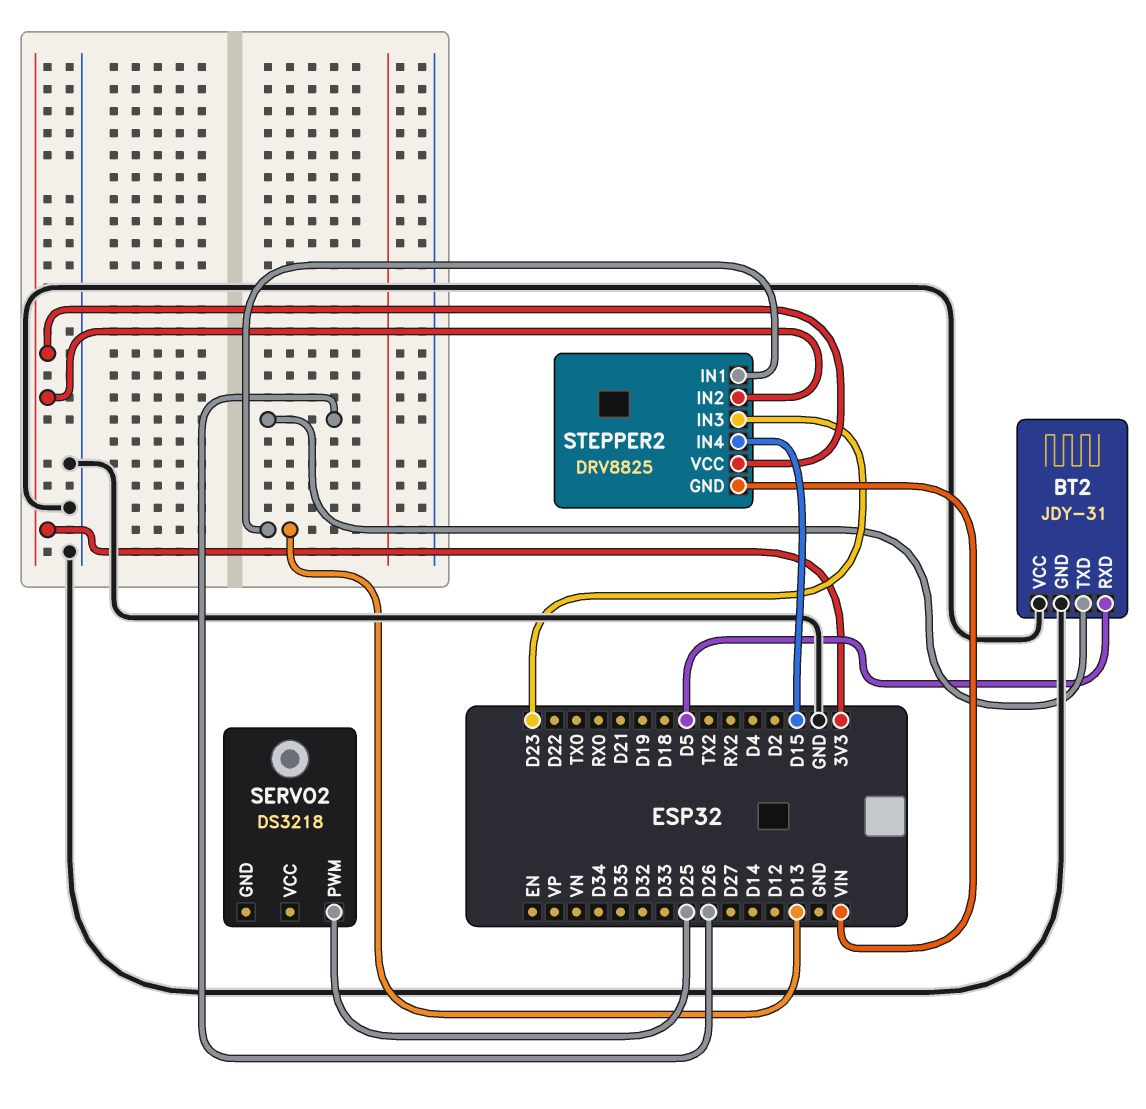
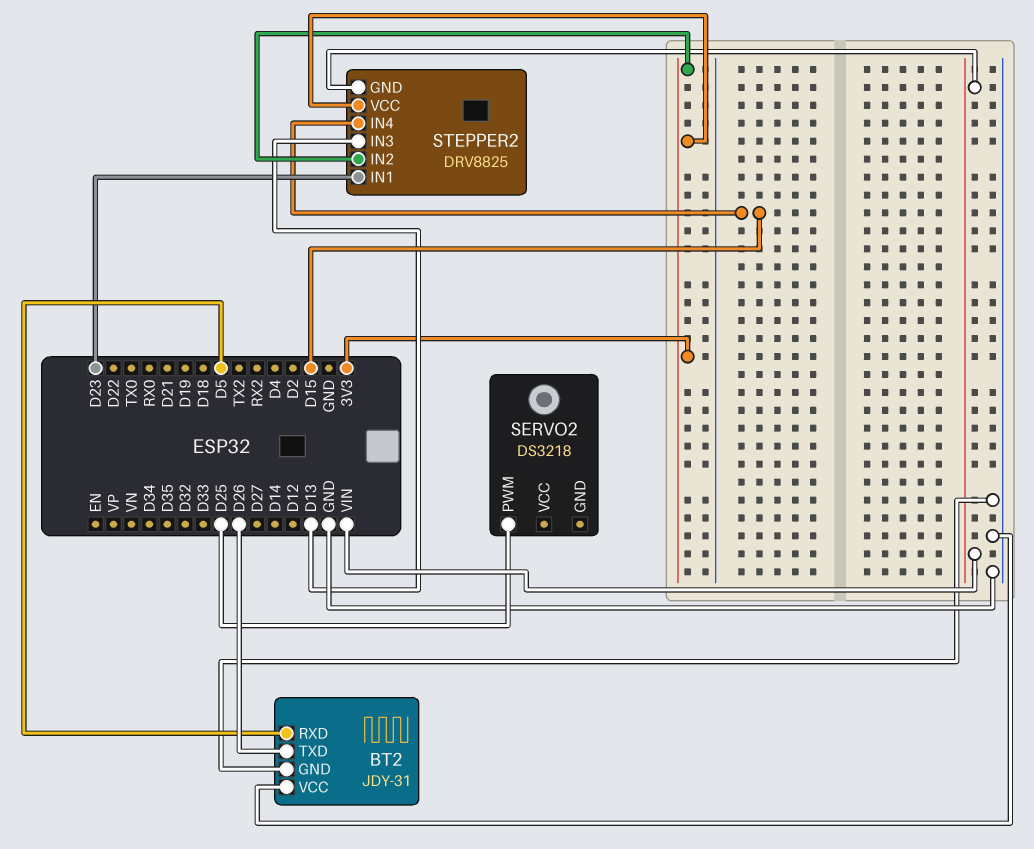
STEPPER2 pin IN1: D13 -> D23
STEPPER2 pin IN3: D23 -> D13

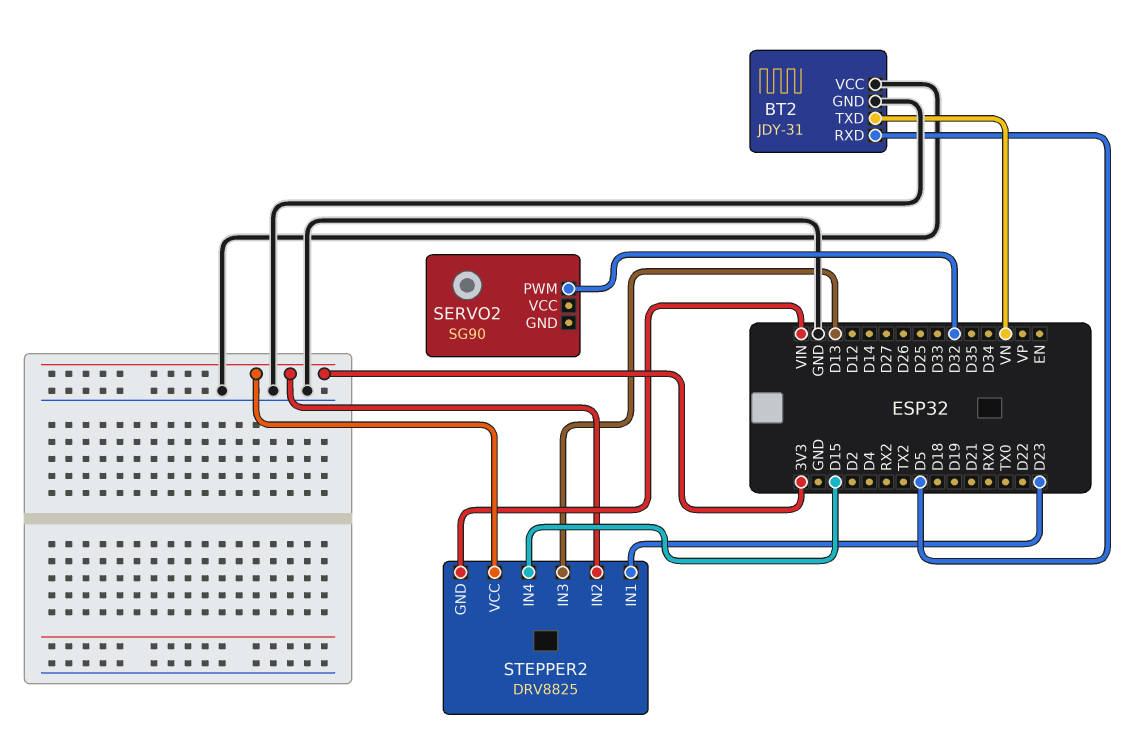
BT2 pin TXD: D26 -> VN
SERVO2: DS3218 -> SG90
SERVO2 pin PWM: D25 -> D32

